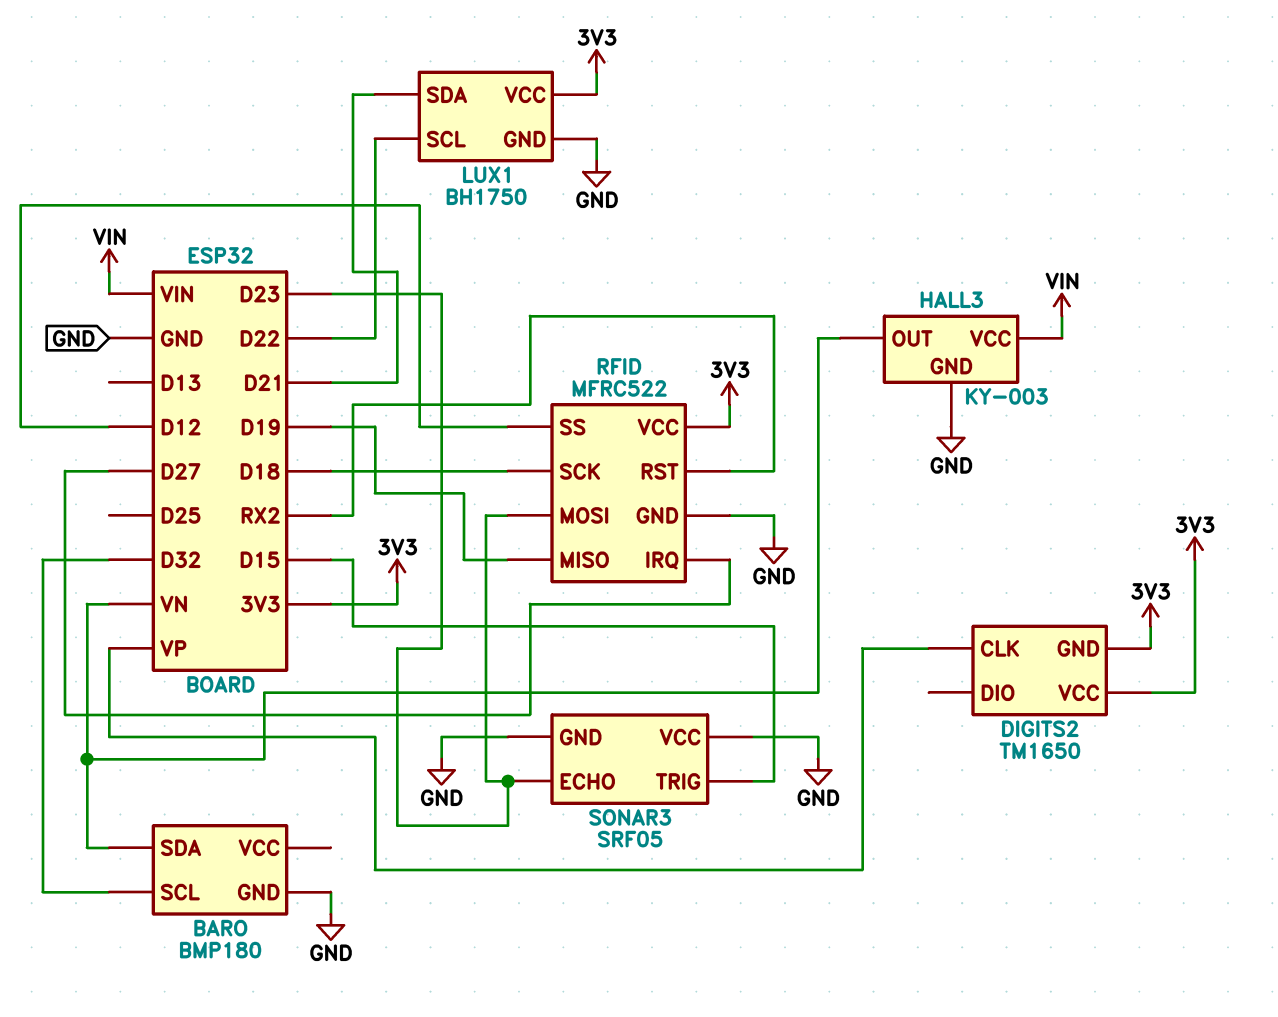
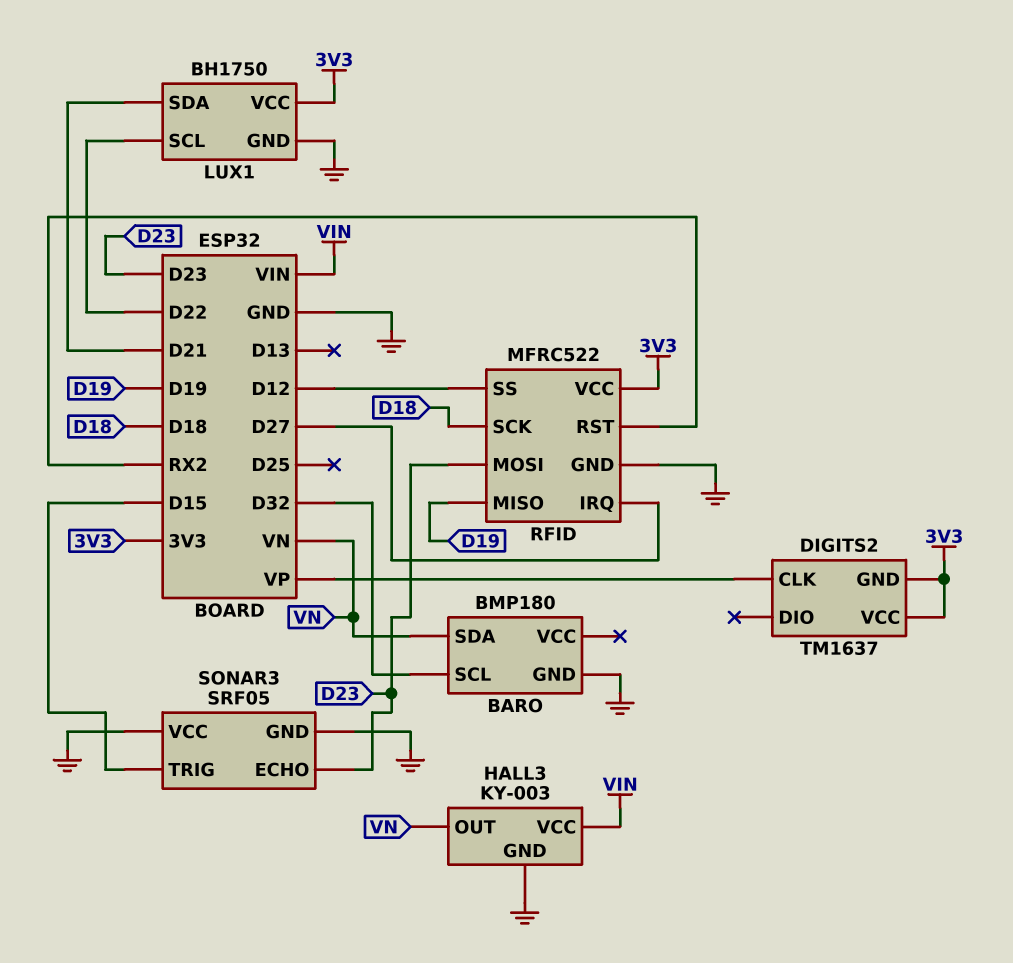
DIGITS2: TM1650 -> TM1637

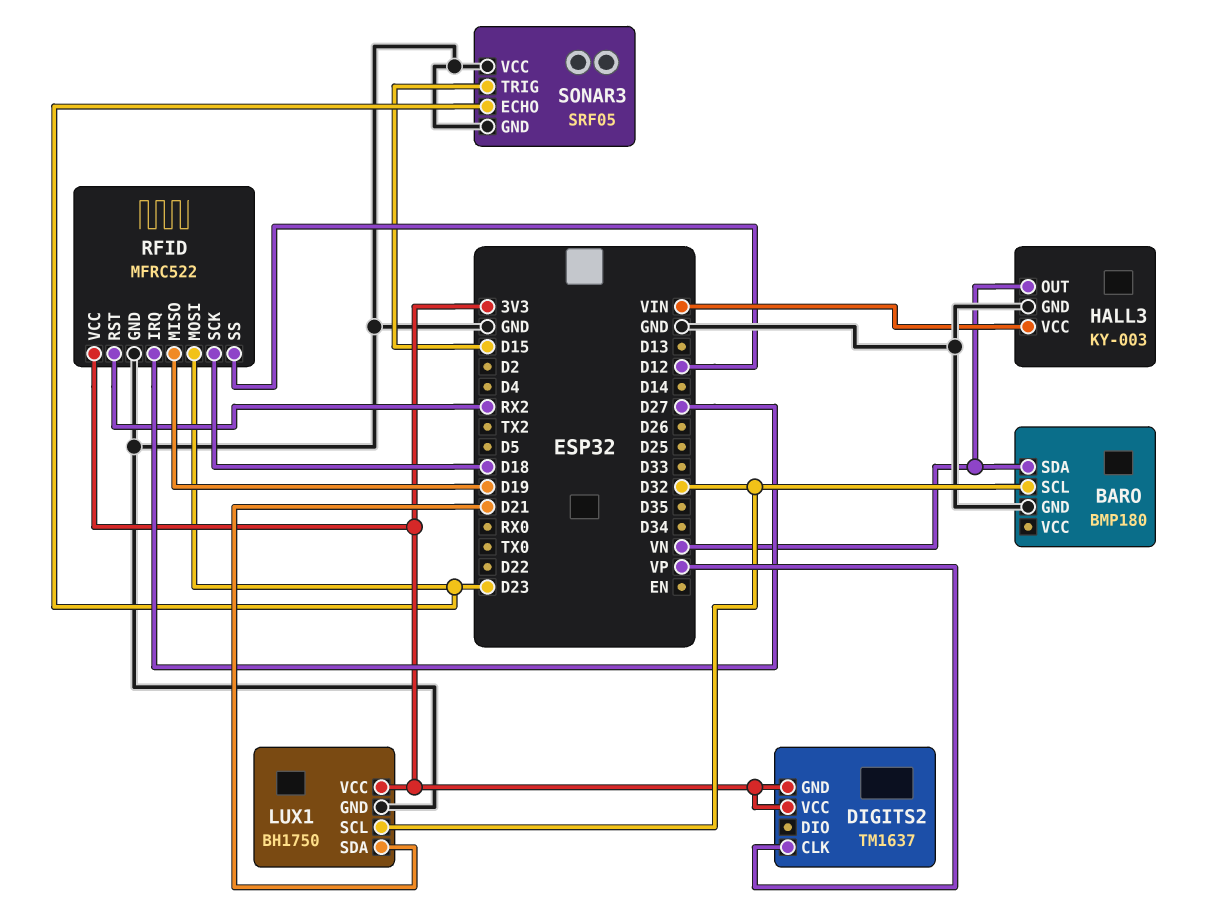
LUX1 pin SCL: D22 -> D32

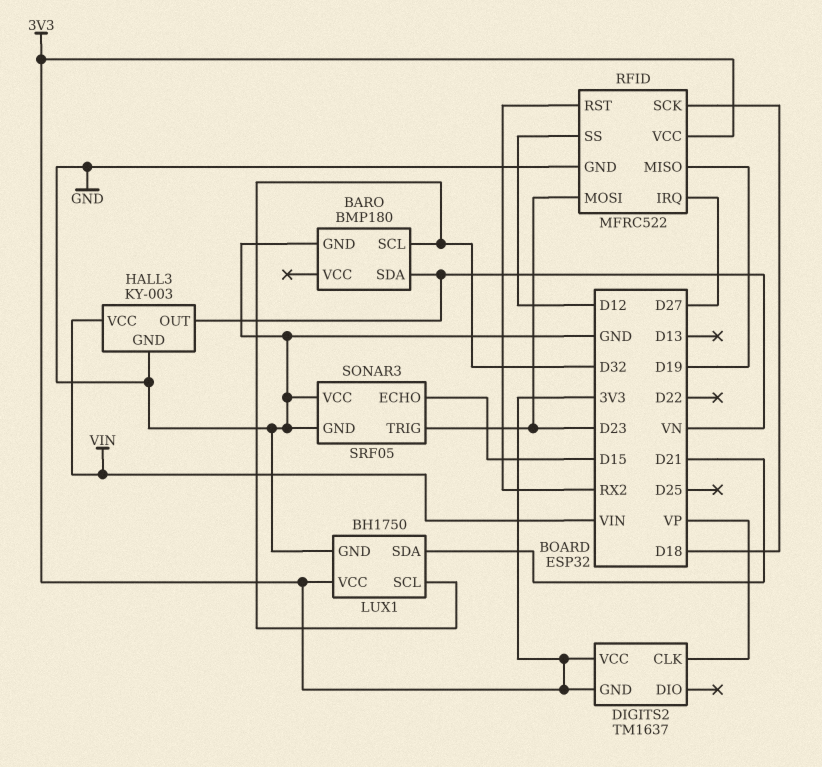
SONAR3 pin ECHO: D23 -> D15
SONAR3 pin TRIG: D15 -> D23

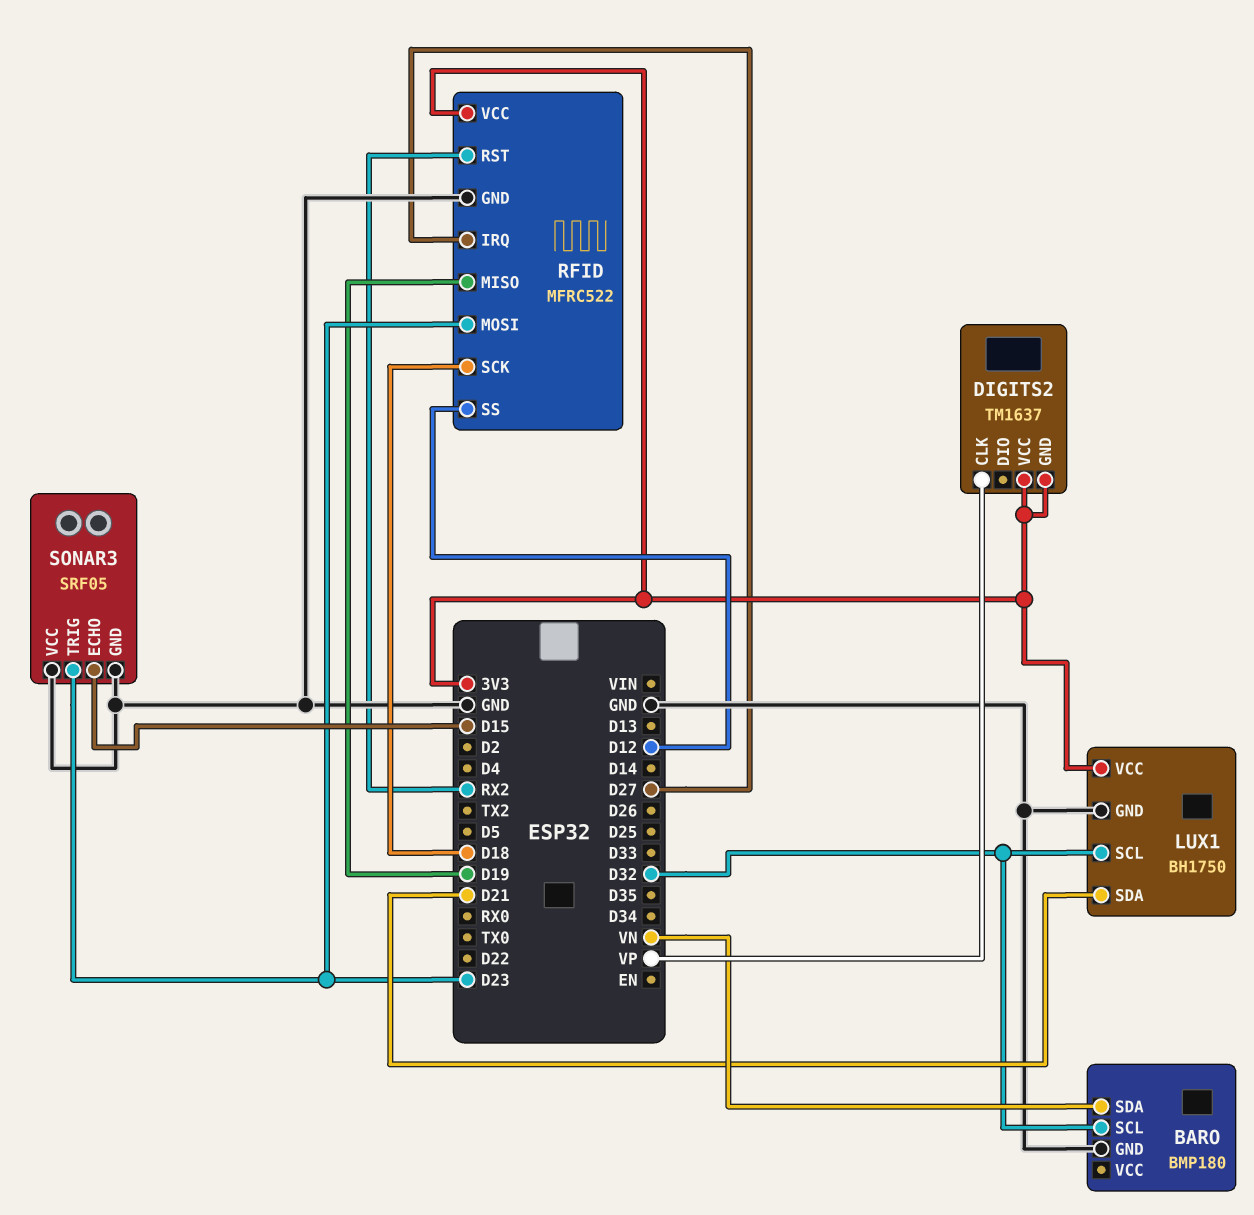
HALL3: KY-003 -> none
HALL3 pin GND: GND -> none
HALL3 pin OUT: VN -> none
HALL3 pin VCC: VIN -> none

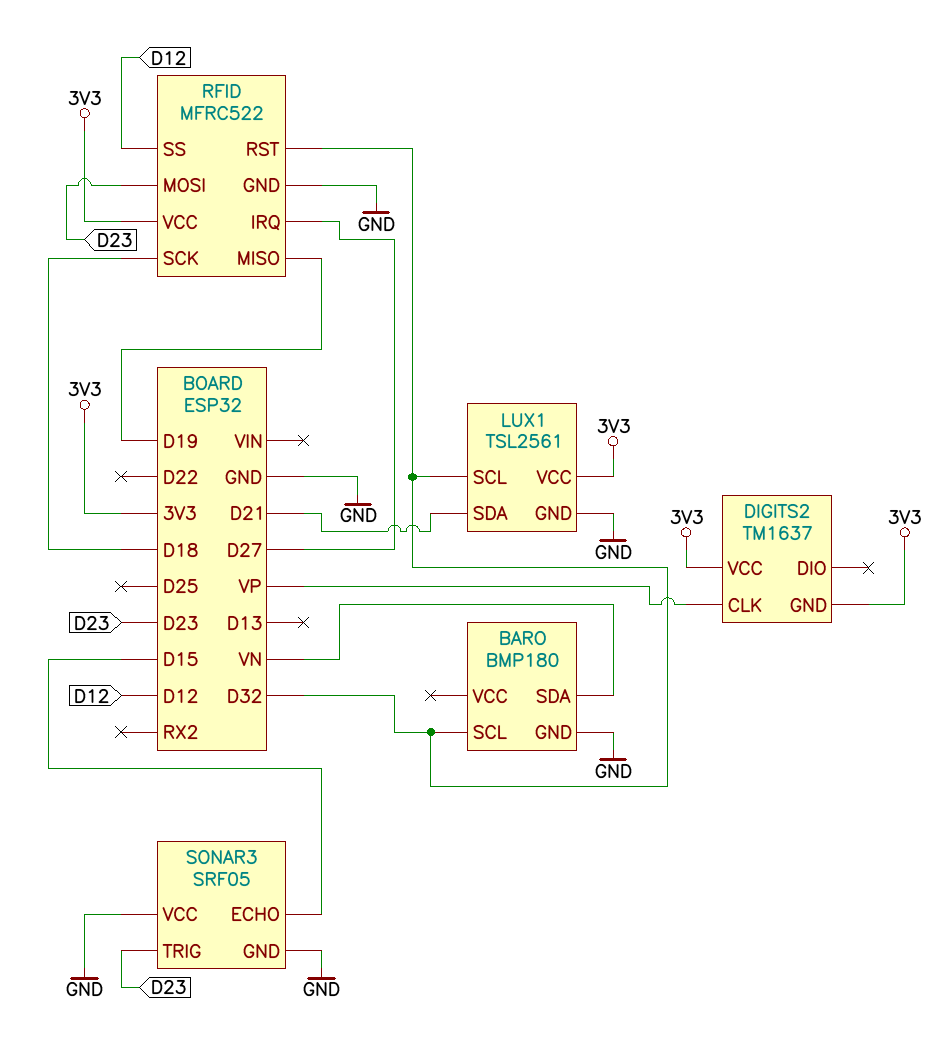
LUX1: BH1750 -> TSL2561
RFID pin RST: RX2 -> D32

